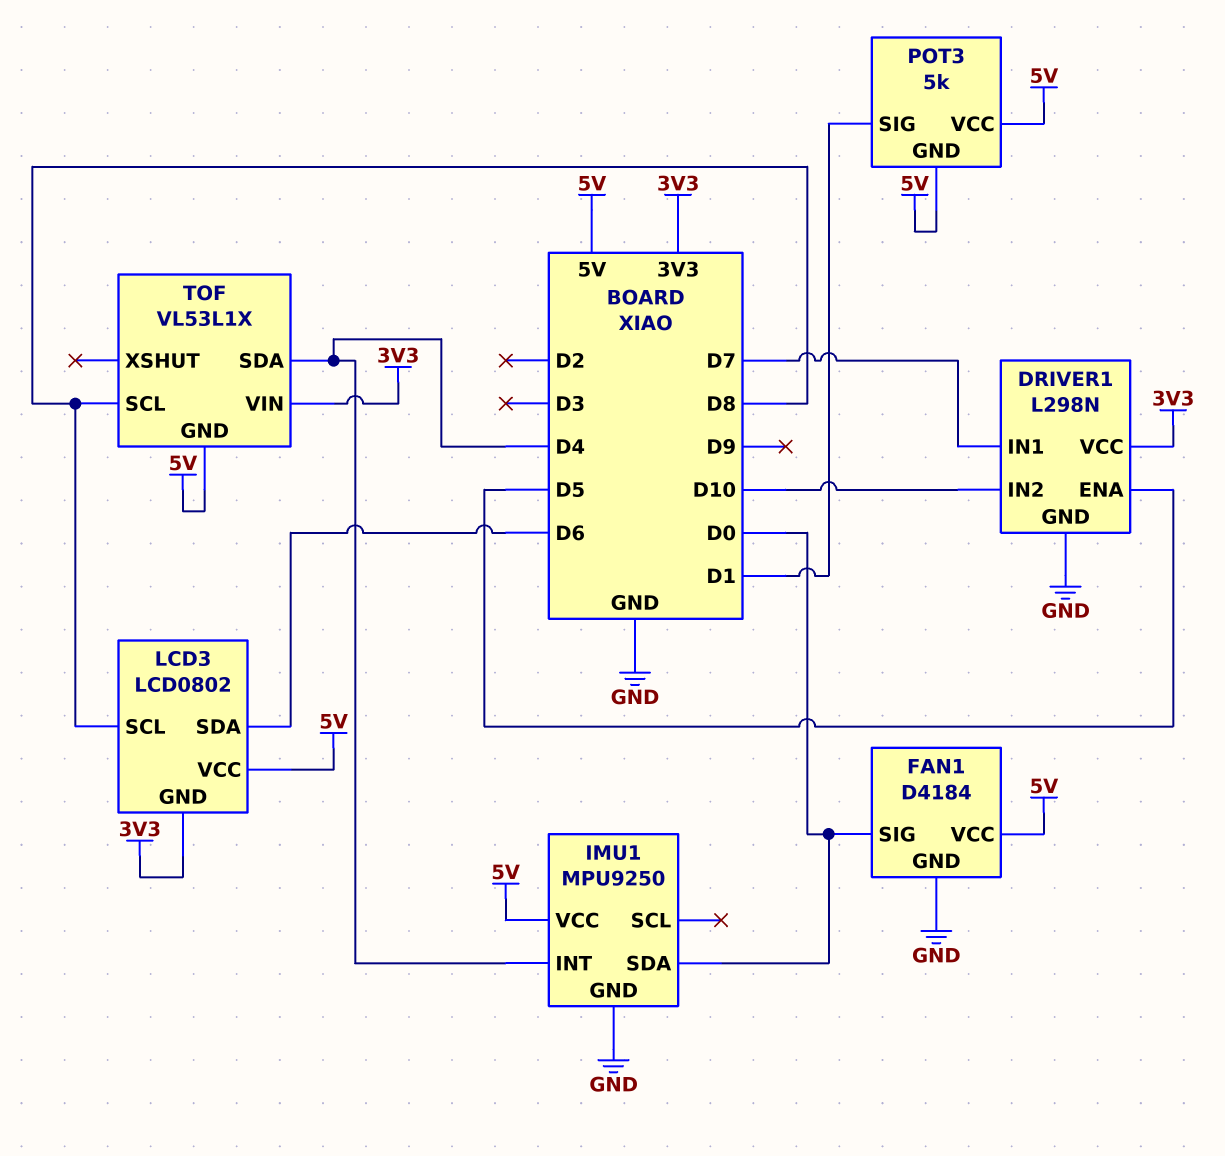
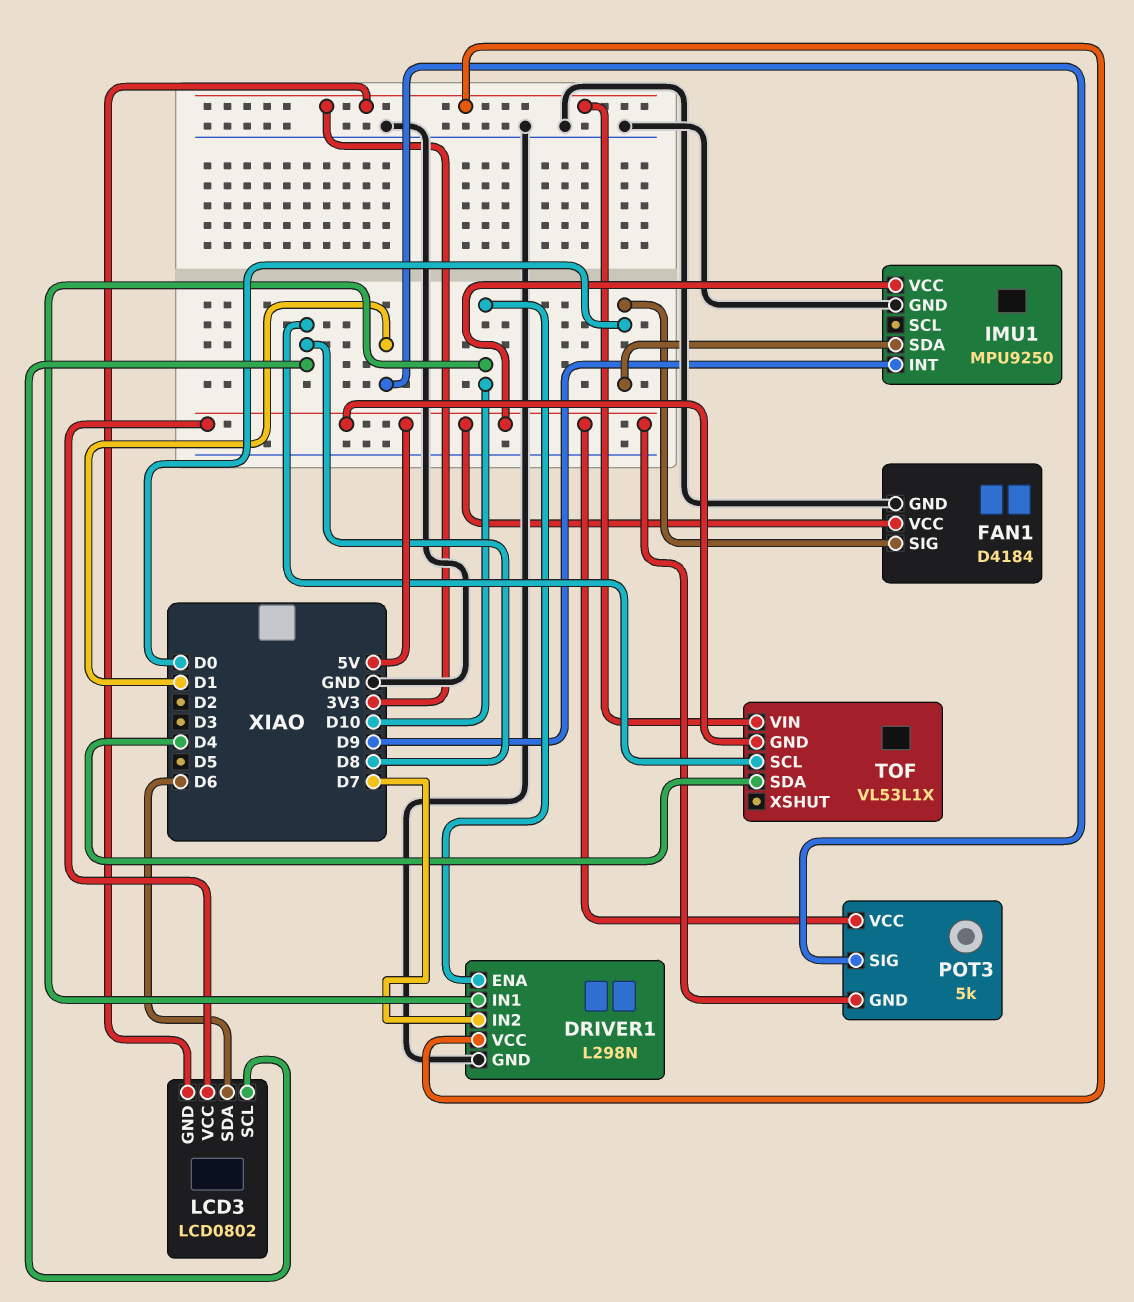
DRIVER1 pin ENA: D5 -> D10
DRIVER1 pin IN1: D7 -> D10
DRIVER1 pin IN2: D10 -> D7
IMU1 pin INT: D4 -> D9

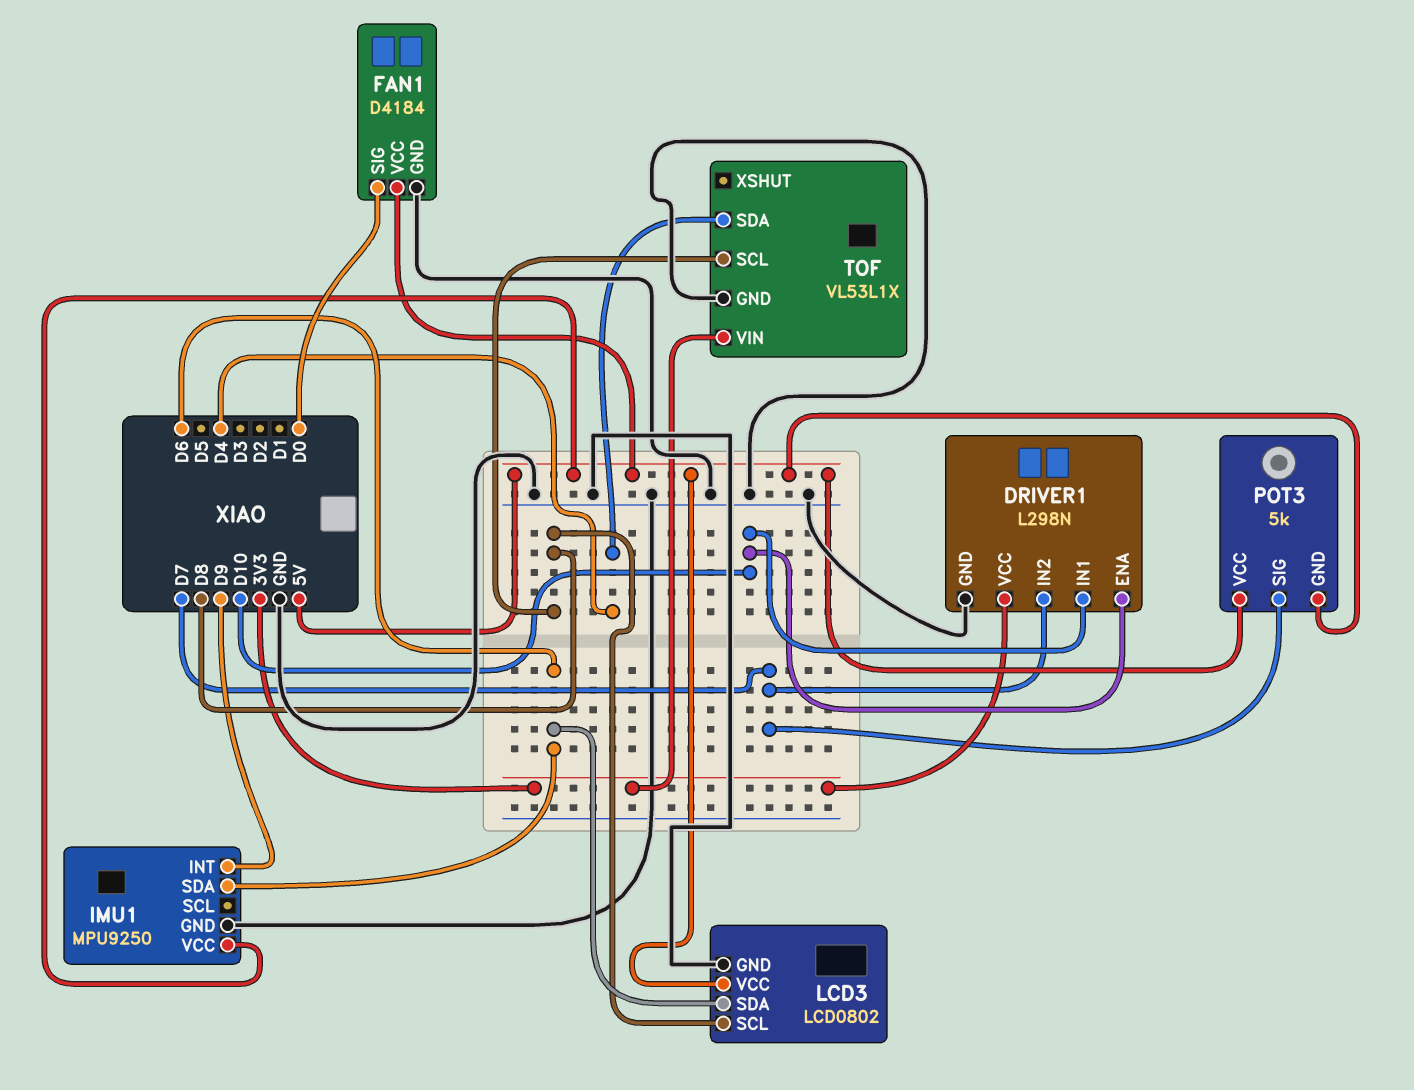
IMU1 pin SDA: D0 -> D6
LCD3 pin GND: 3V3 -> GND
POT3 pin SIG: D1 -> D7
TOF pin GND: 5V -> GND

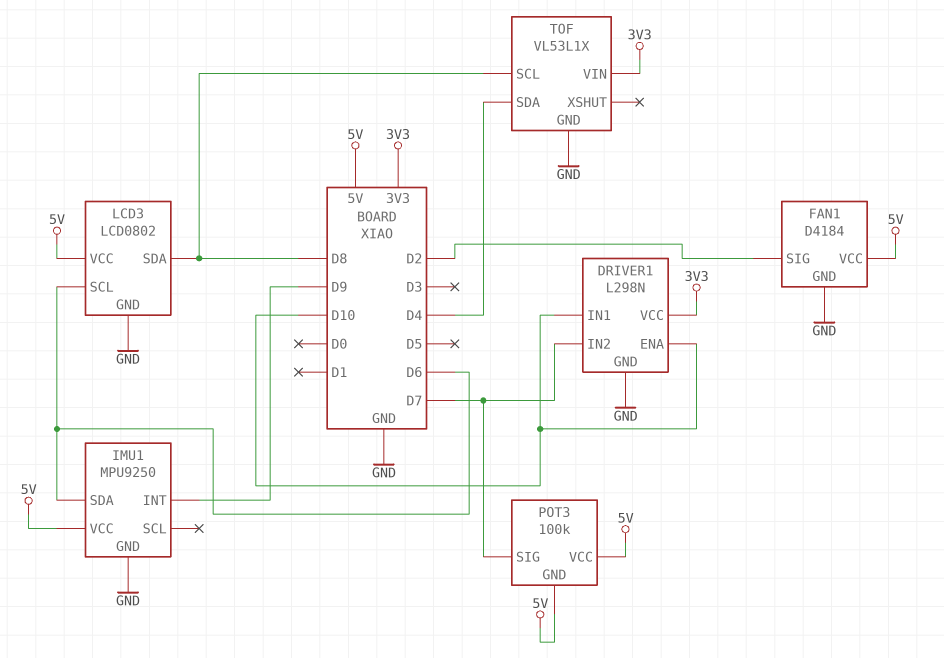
FAN1 pin SIG: D0 -> D2
LCD3 pin SCL: D8 -> D6
LCD3 pin SDA: D6 -> D8
POT3: 5k -> 100k

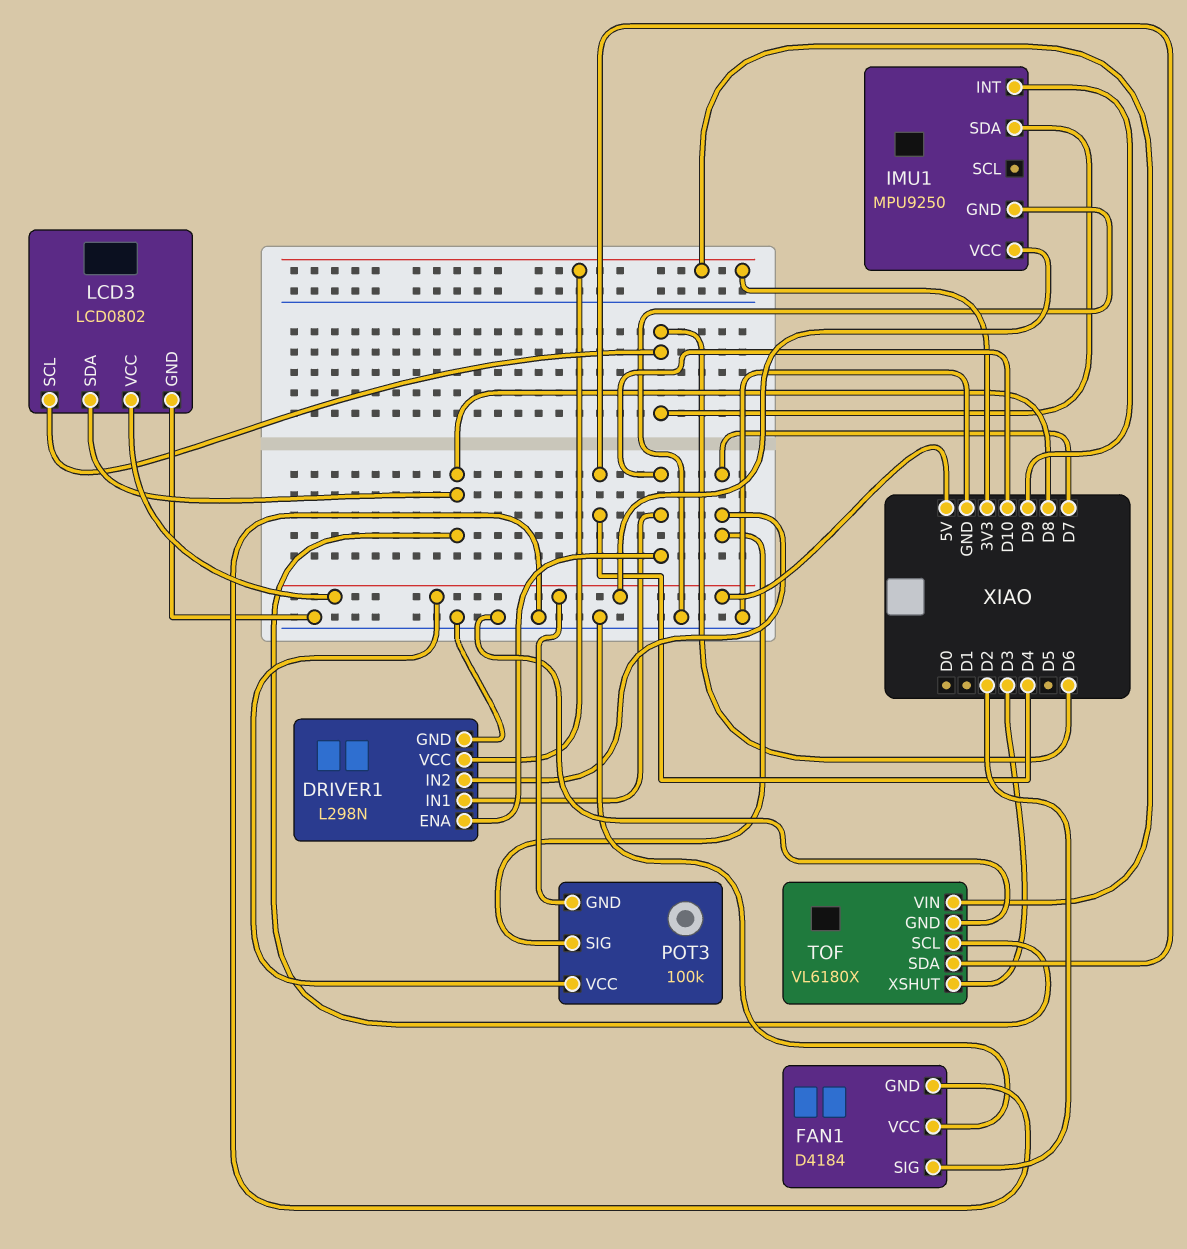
FAN1 pin VCC: 5V -> GND
TOF: VL53L1X -> VL6180X
TOF pin XSHUT: none -> D3

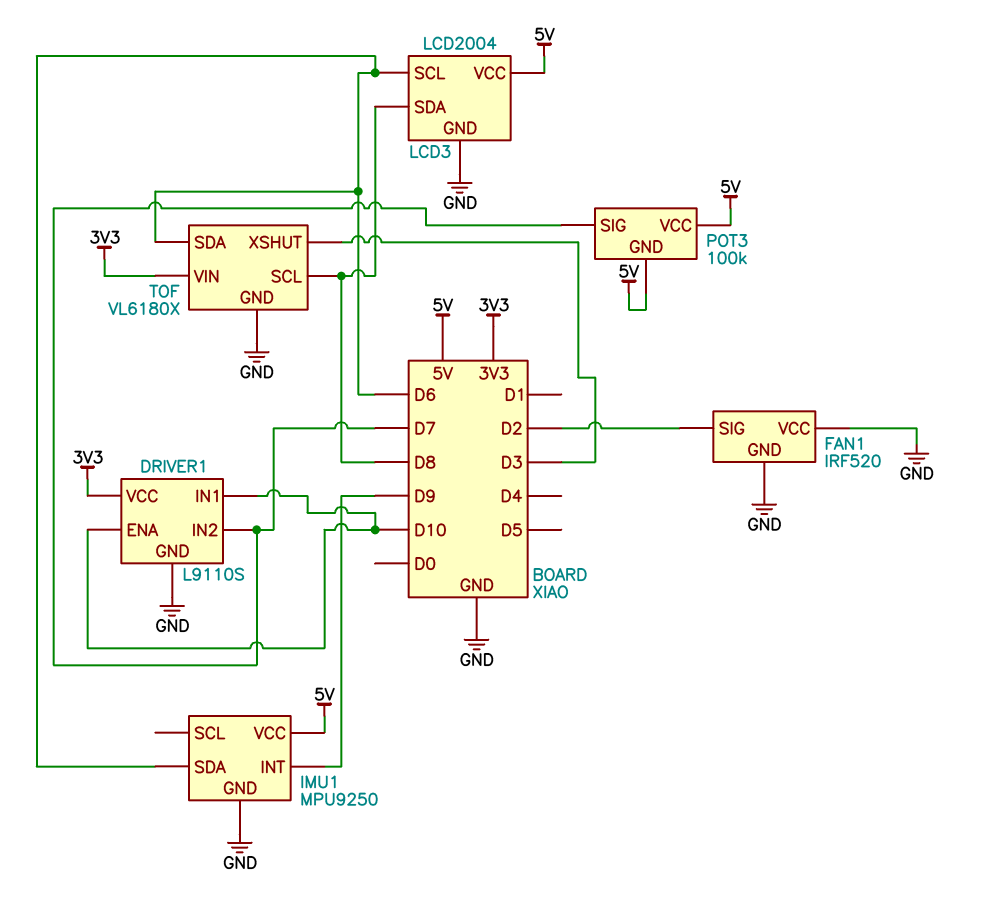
DRIVER1: L298N -> L9110S
FAN1: D4184 -> IRF520
LCD3: LCD0802 -> LCD2004
TOF pin SDA: D4 -> D6

